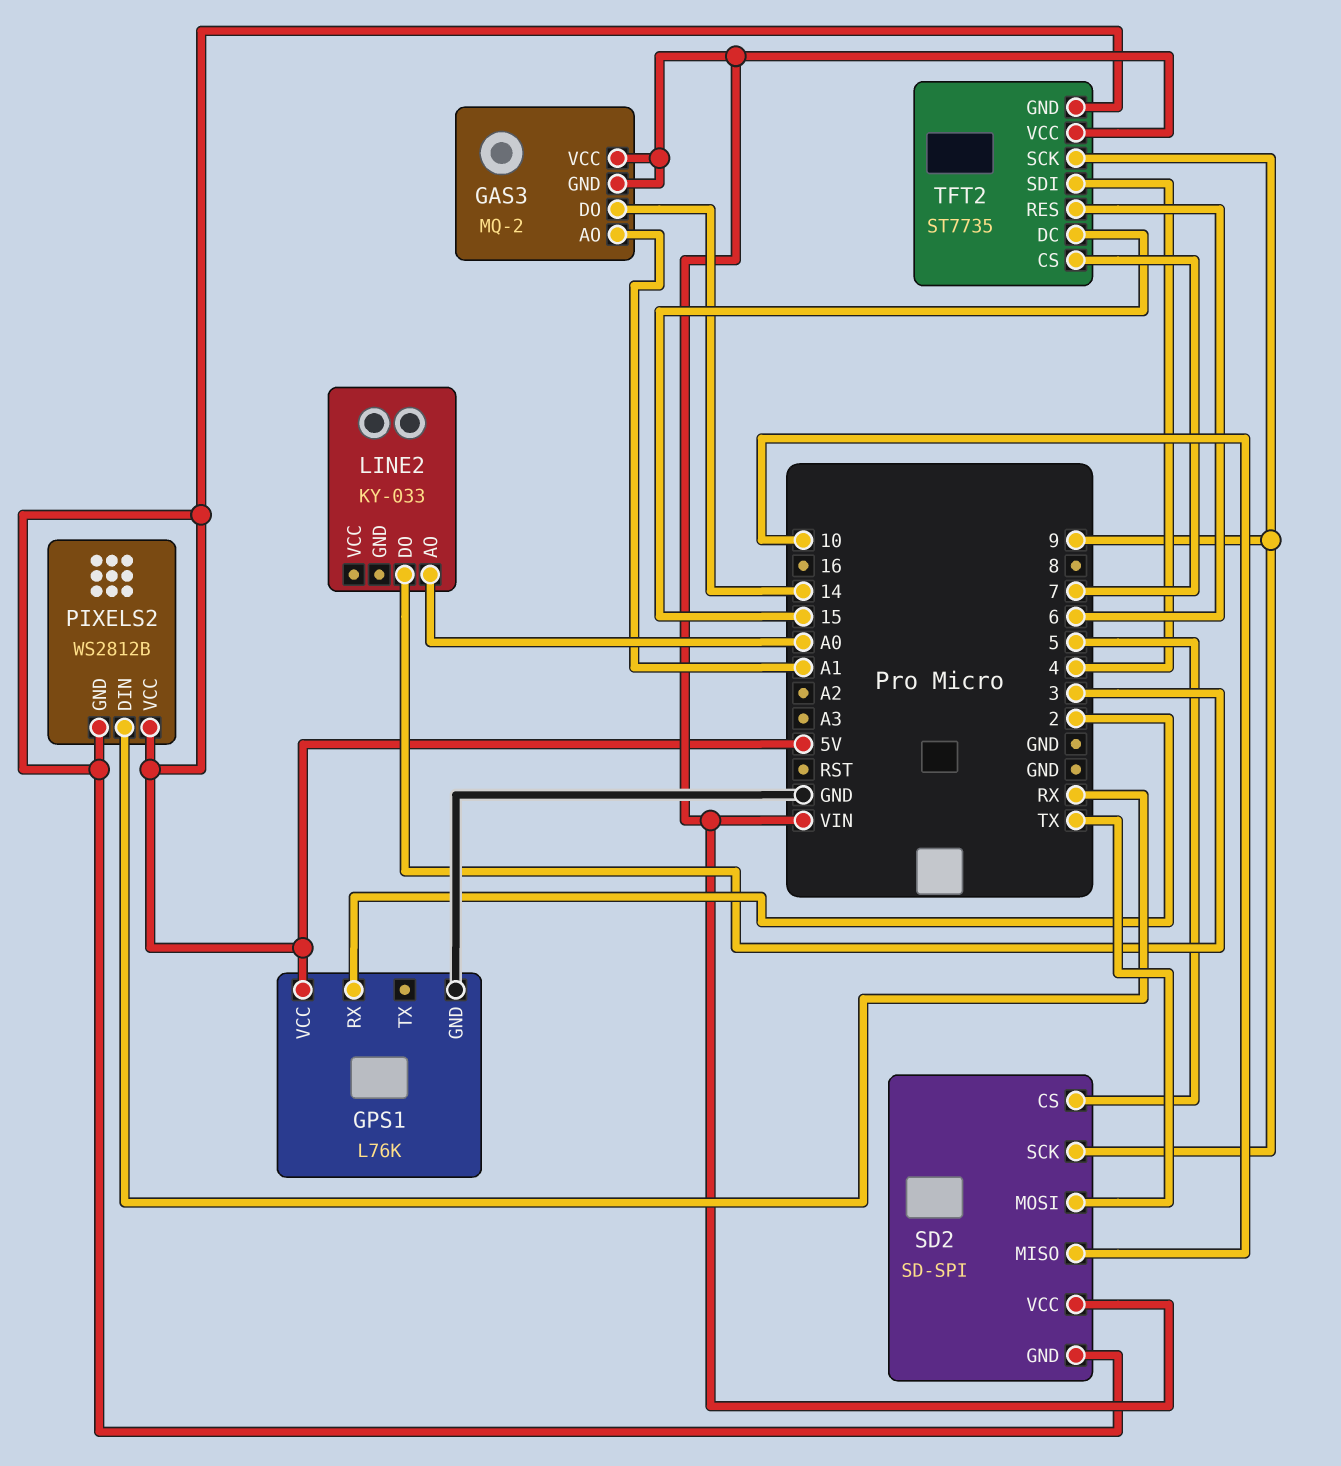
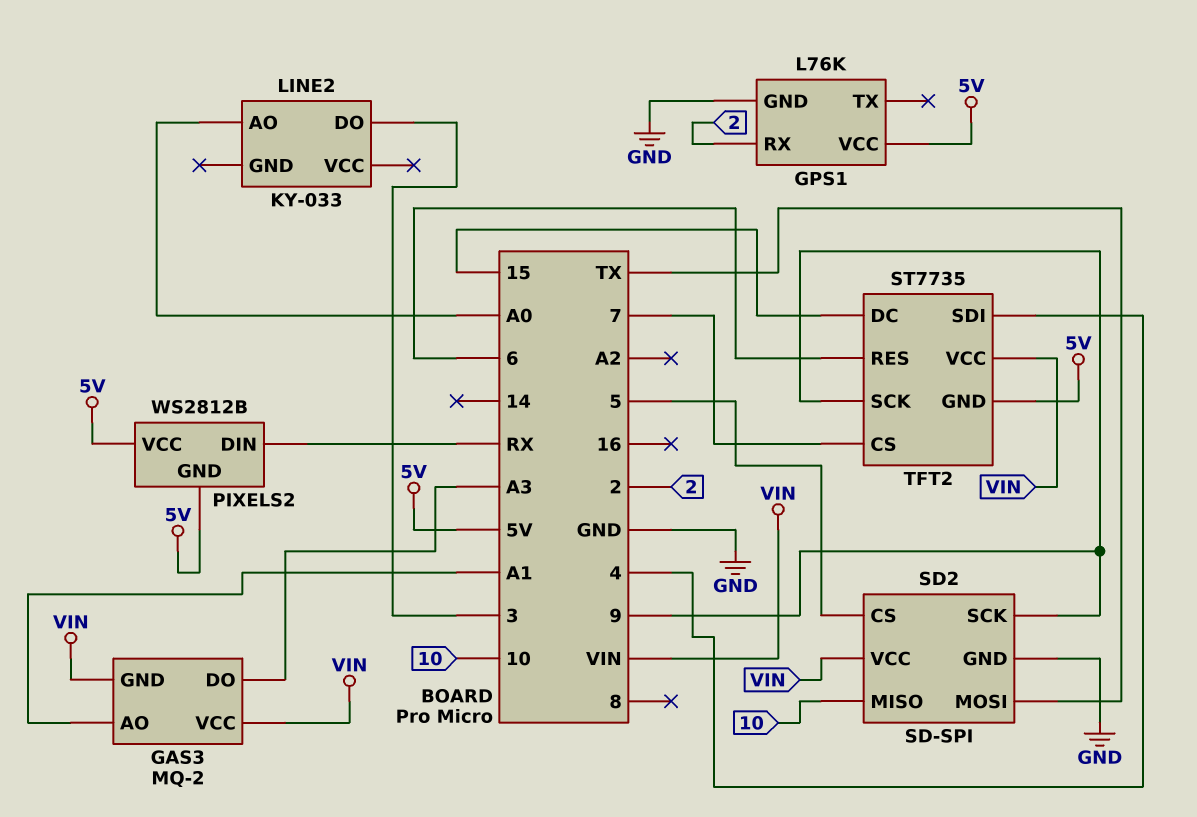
GAS3 pin DO: 14 -> A3
SD2 pin GND: 5V -> GND

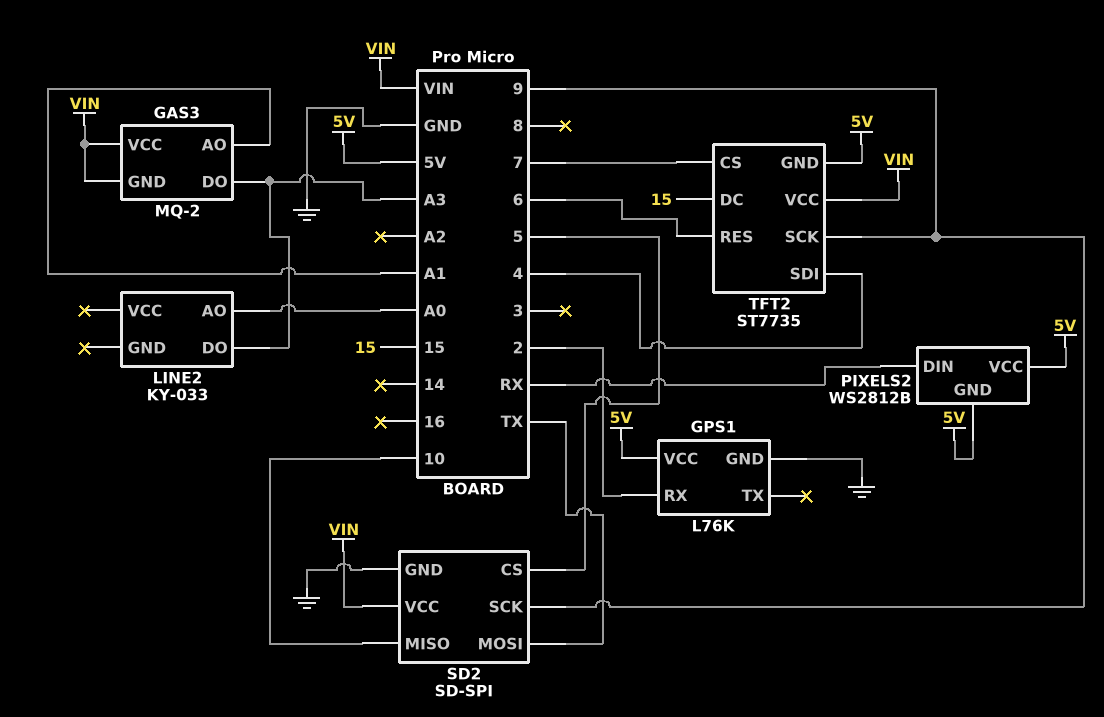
LINE2 pin DO: 3 -> A3

